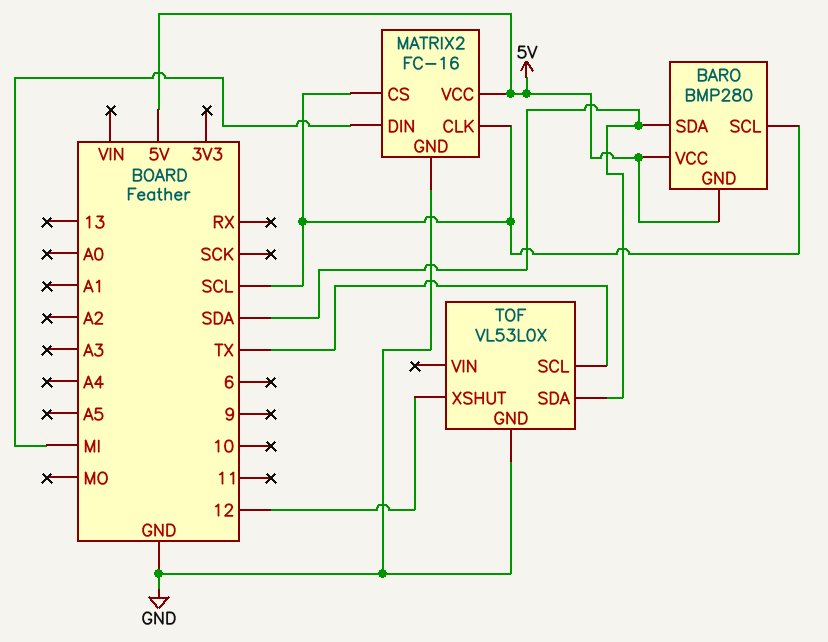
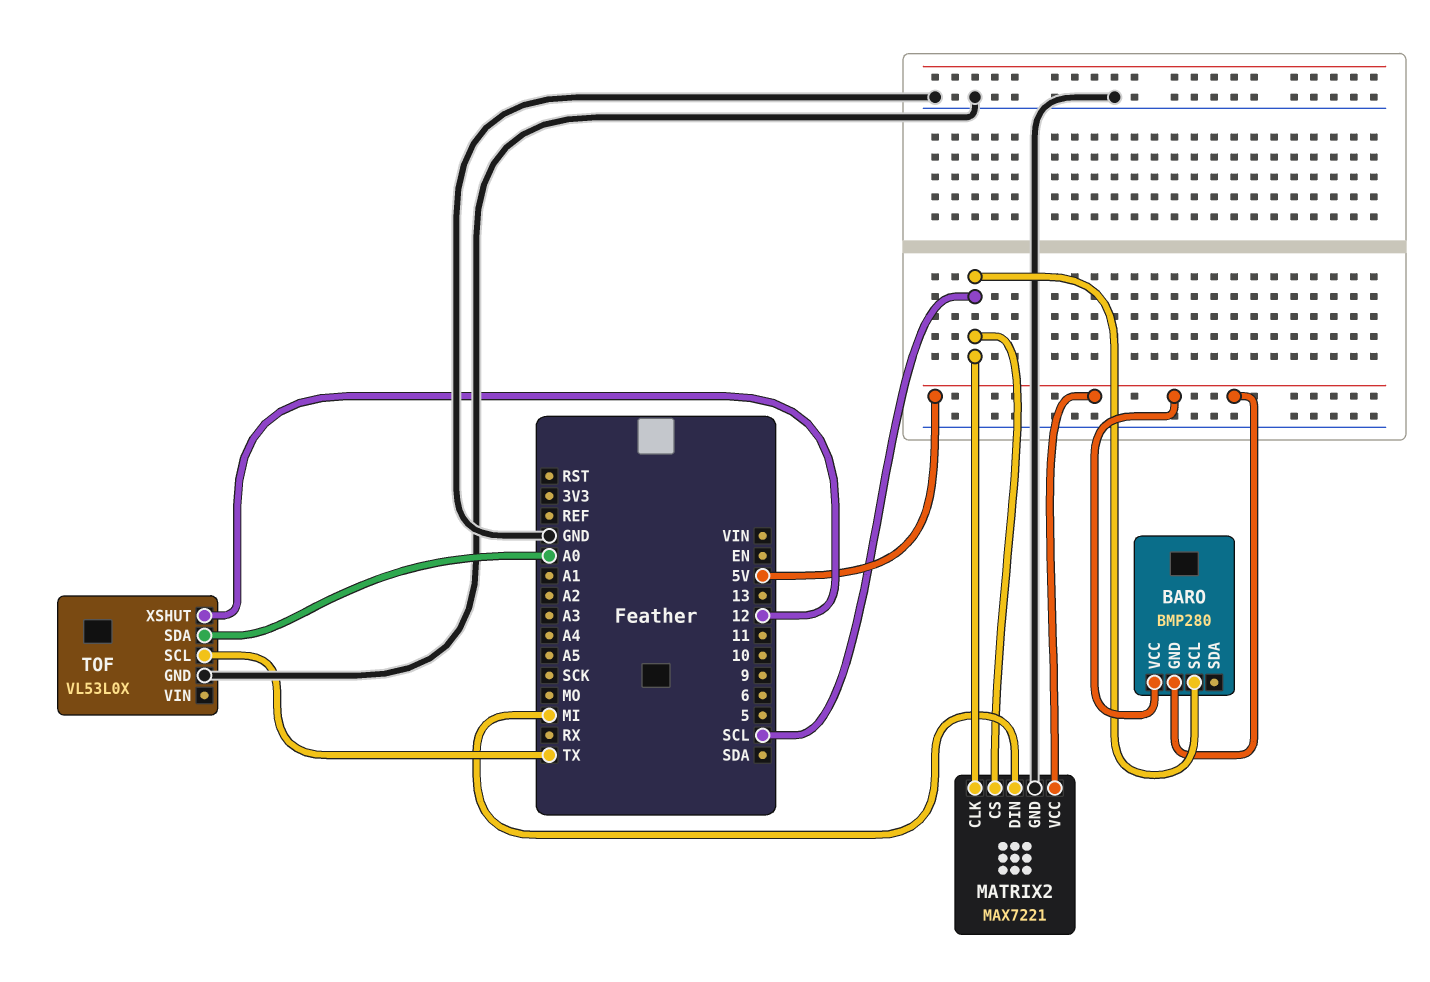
BARO pin SDA: SDA -> none
MATRIX2: FC-16 -> MAX7221
TOF pin SDA: SDA -> A0

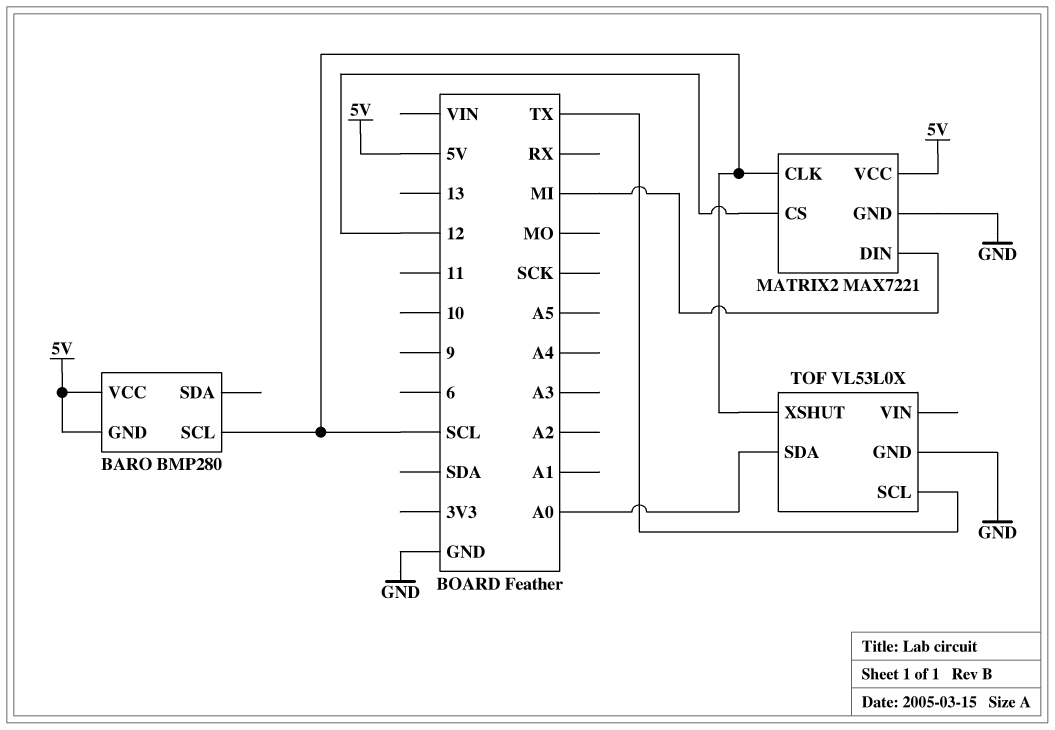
MATRIX2 pin CS: SCL -> 12
TOF pin XSHUT: 12 -> SCL

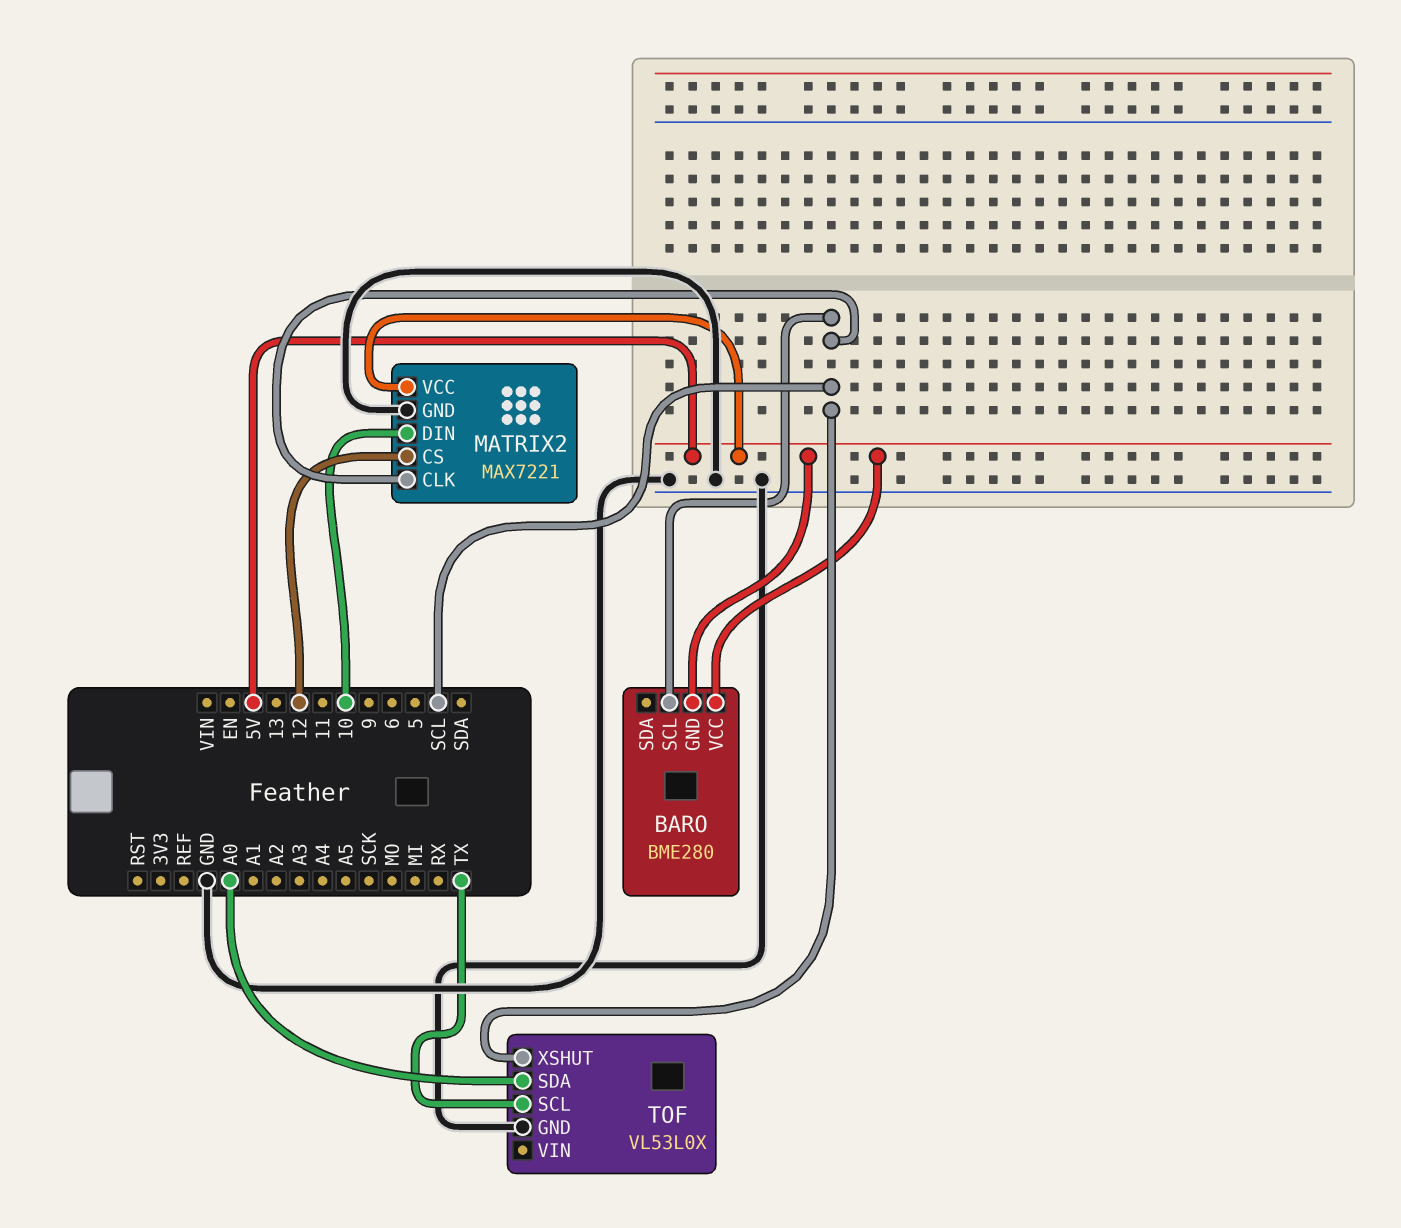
BARO: BMP280 -> BME280
MATRIX2 pin DIN: MI -> 10

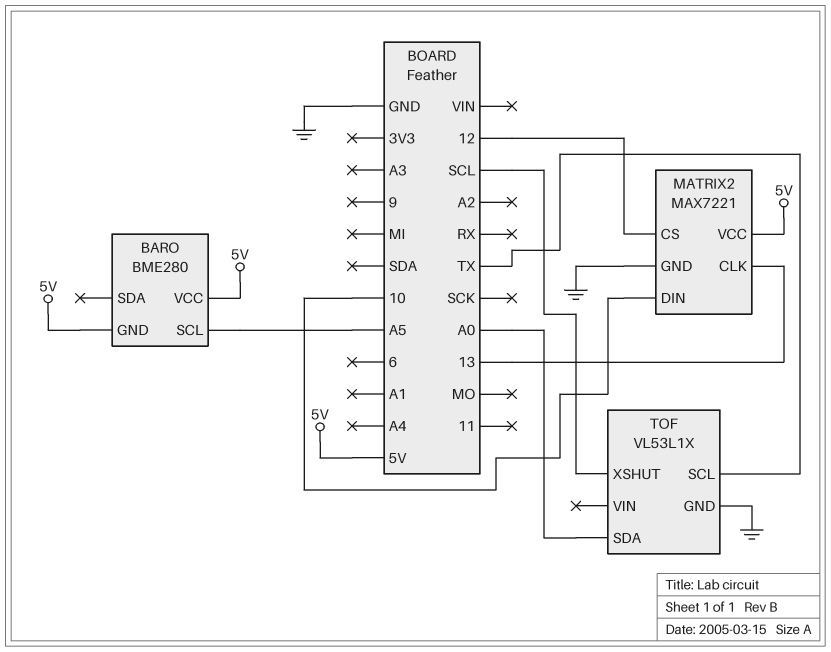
BARO pin SCL: SCL -> A5
MATRIX2 pin CLK: SCL -> 13
TOF: VL53L0X -> VL53L1X

